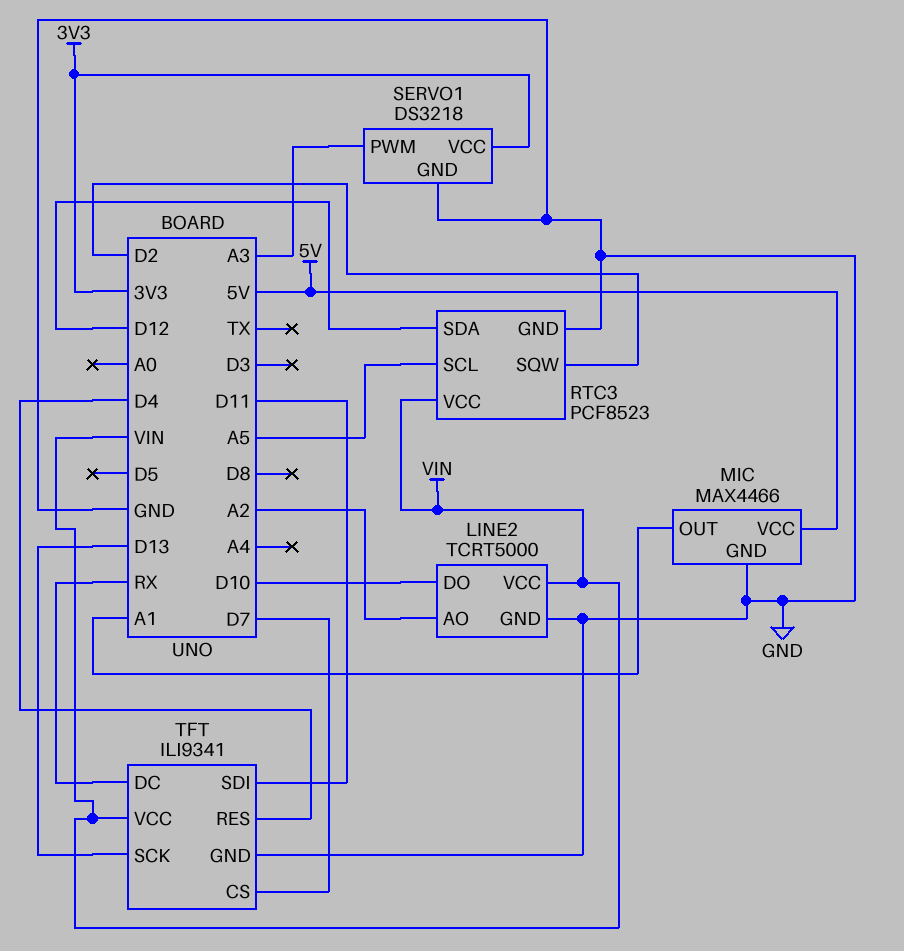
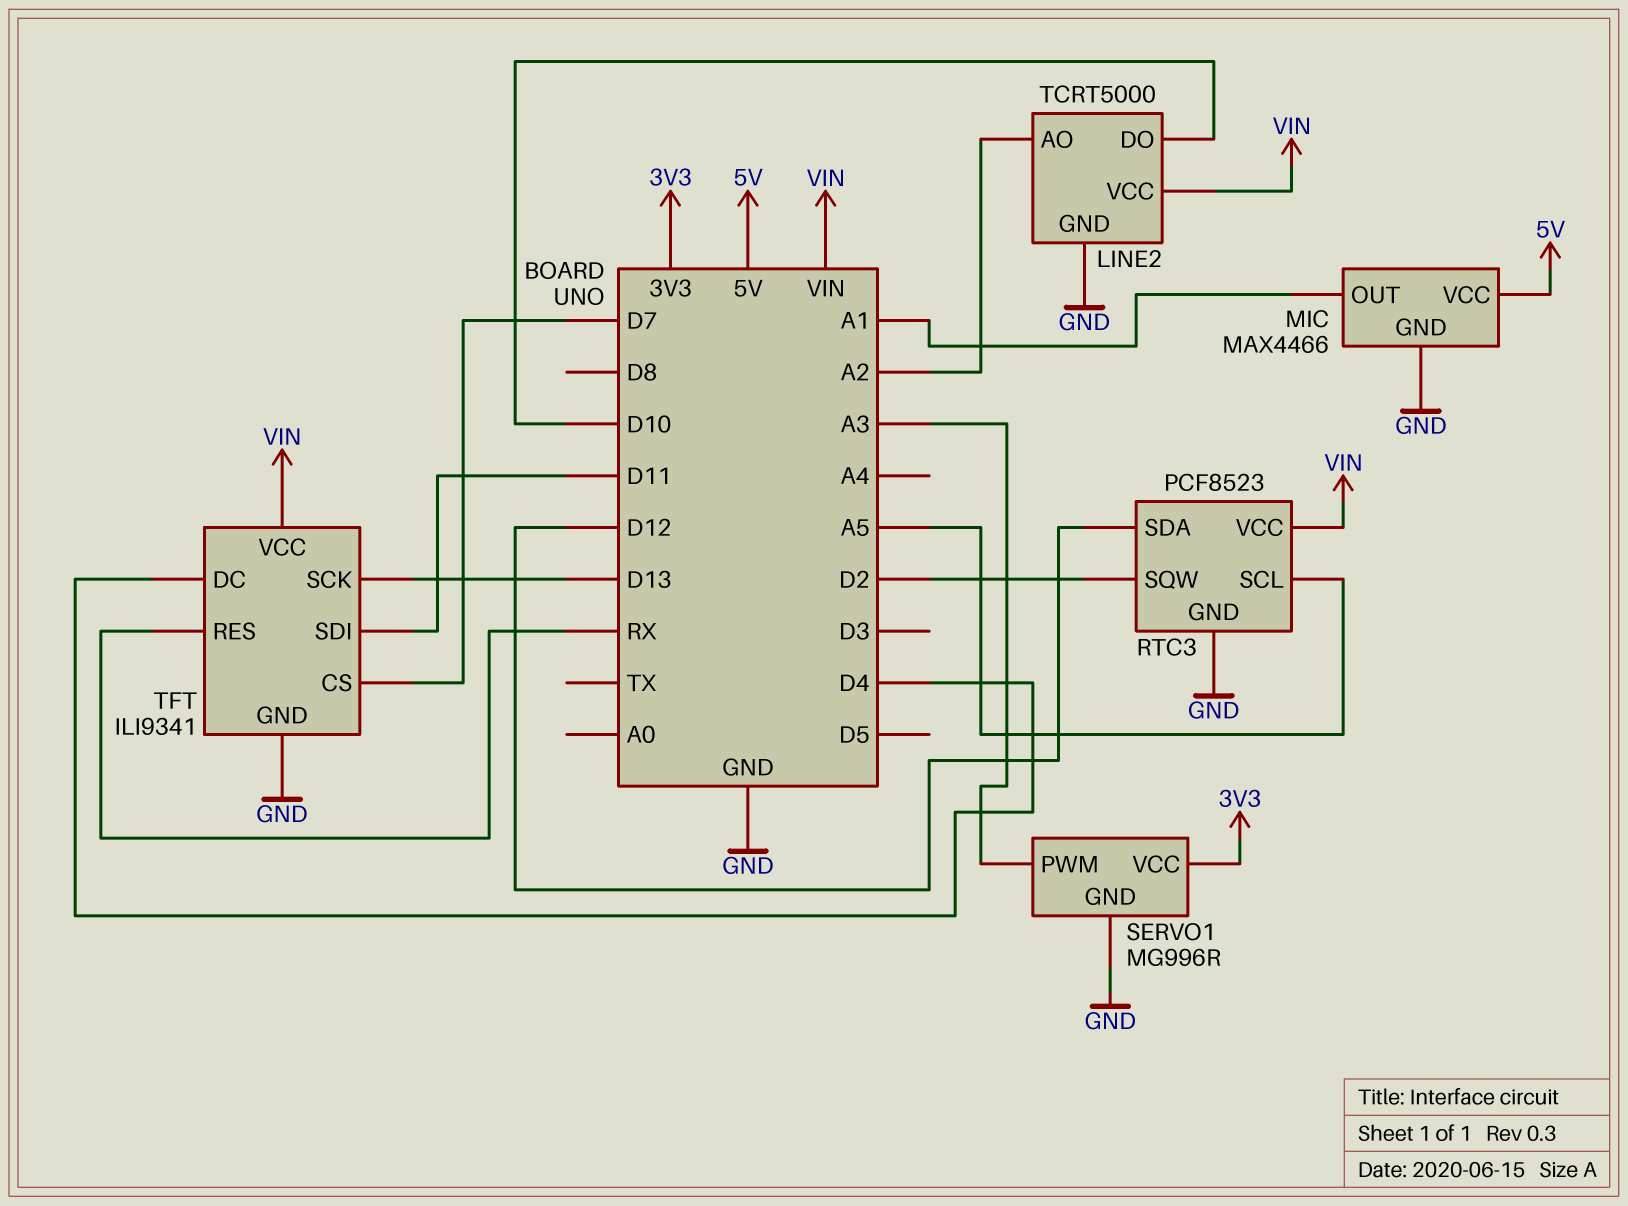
SERVO1: DS3218 -> MG996R
TFT pin DC: RX -> D4
TFT pin RES: D4 -> RX

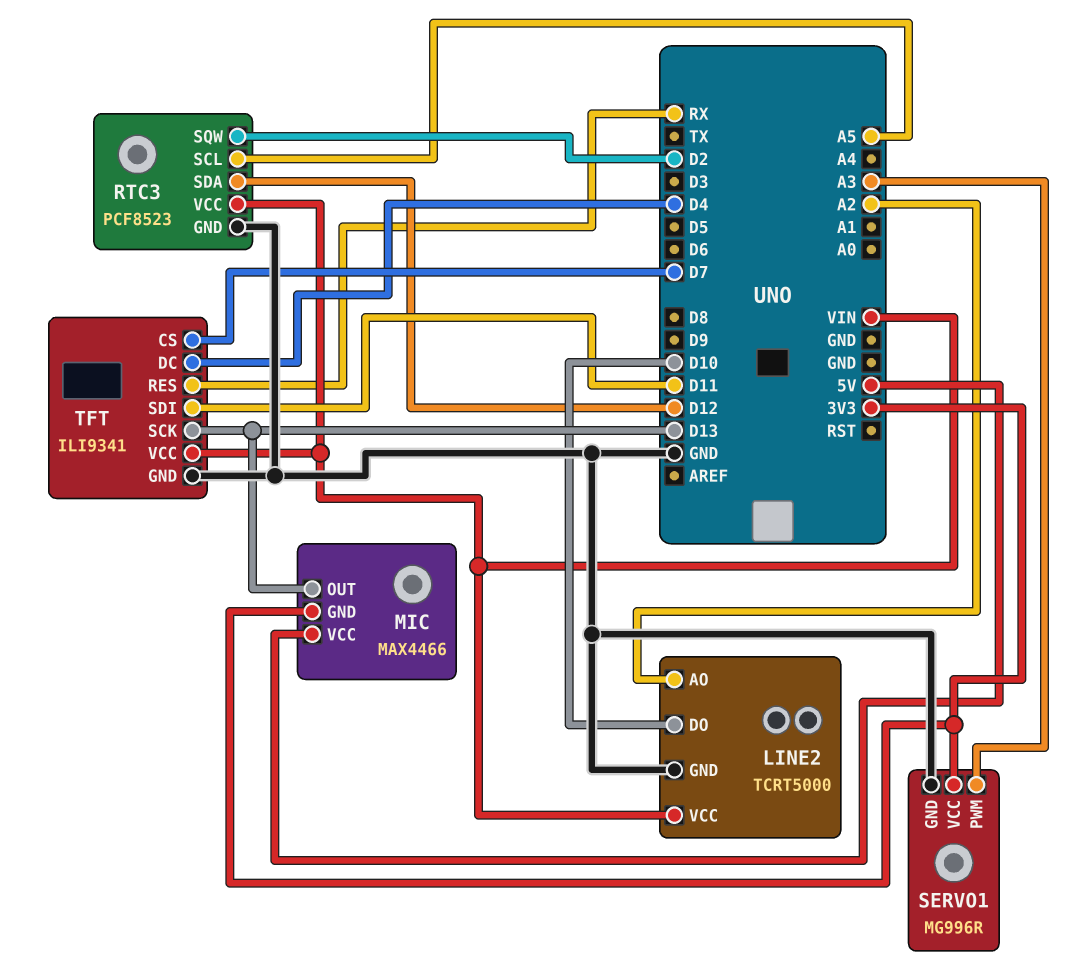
MIC pin GND: GND -> 3V3
MIC pin OUT: A1 -> D13

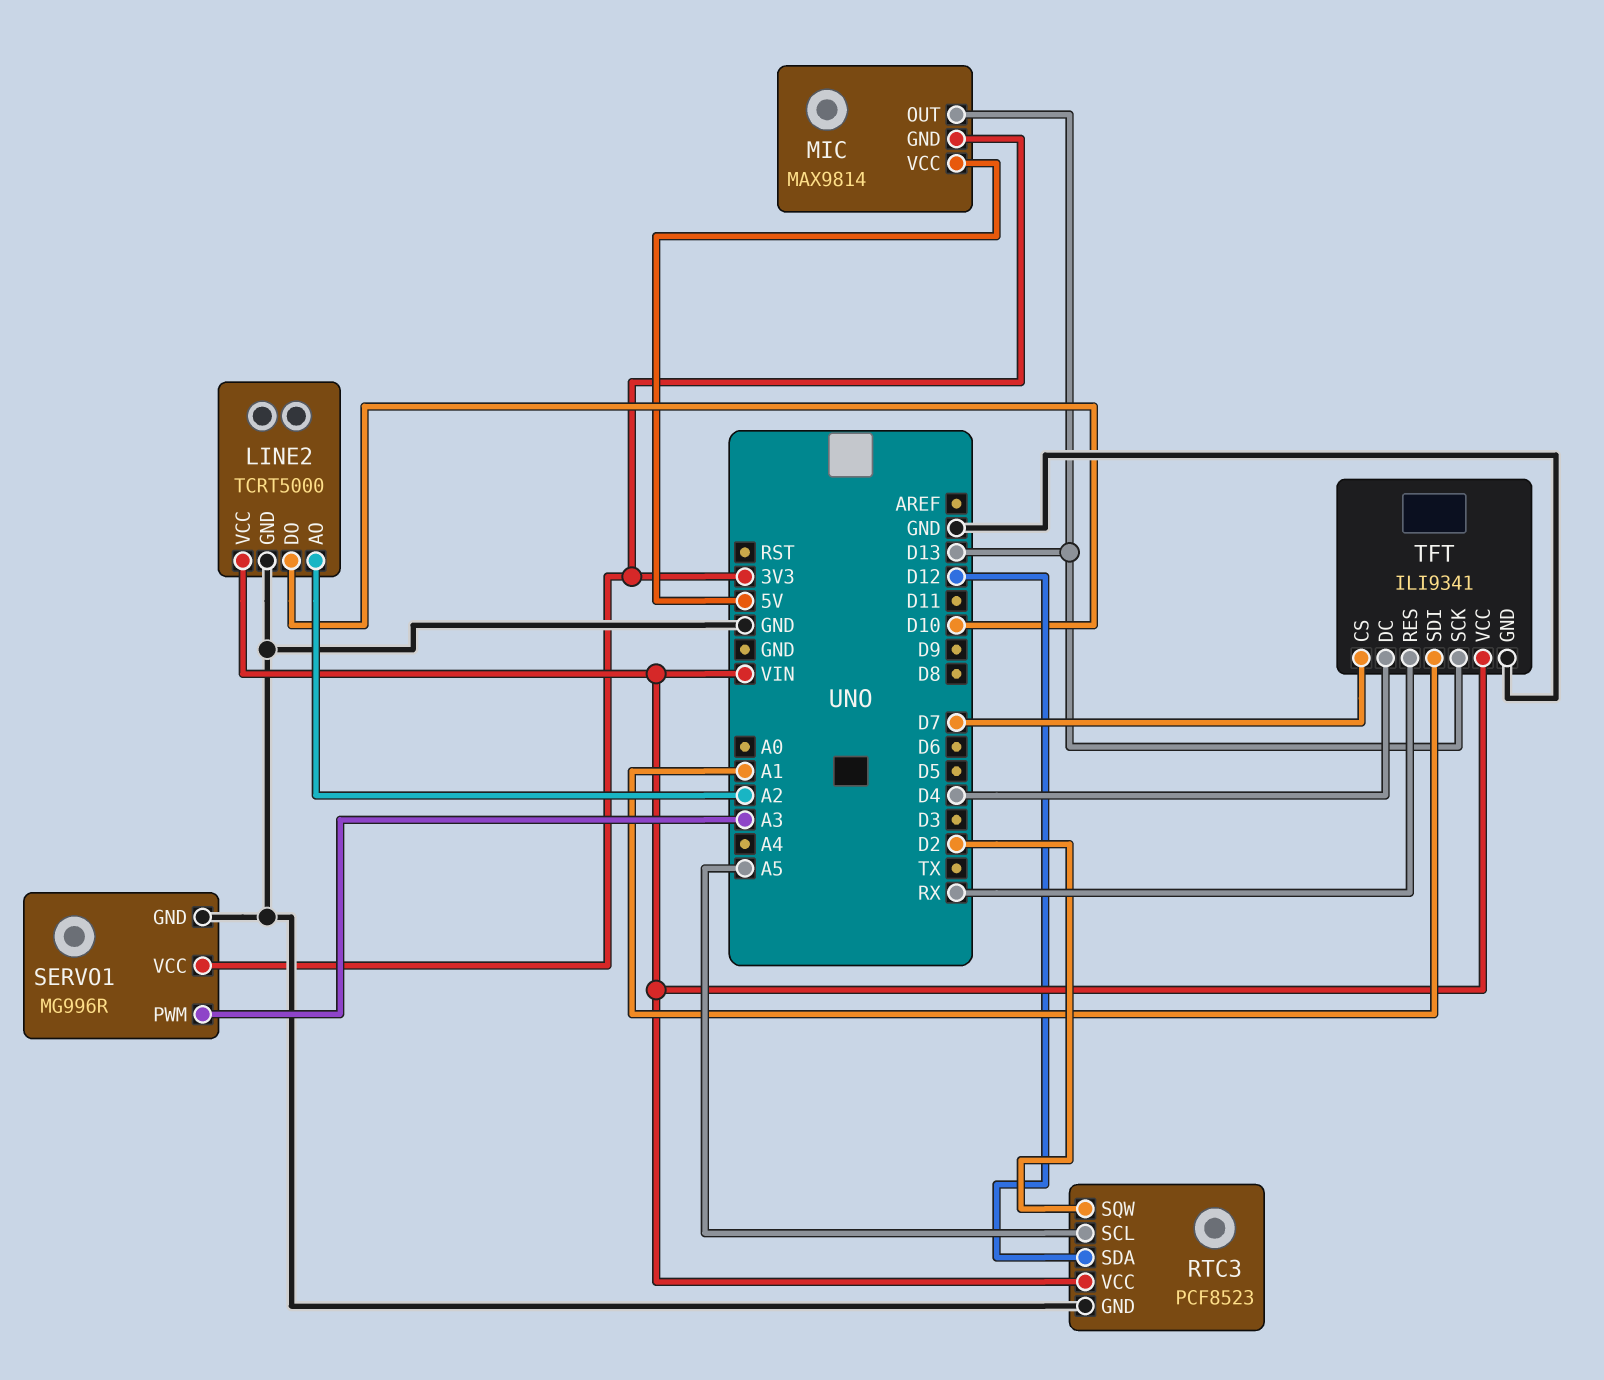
MIC: MAX4466 -> MAX9814
TFT pin SDI: D11 -> A1

